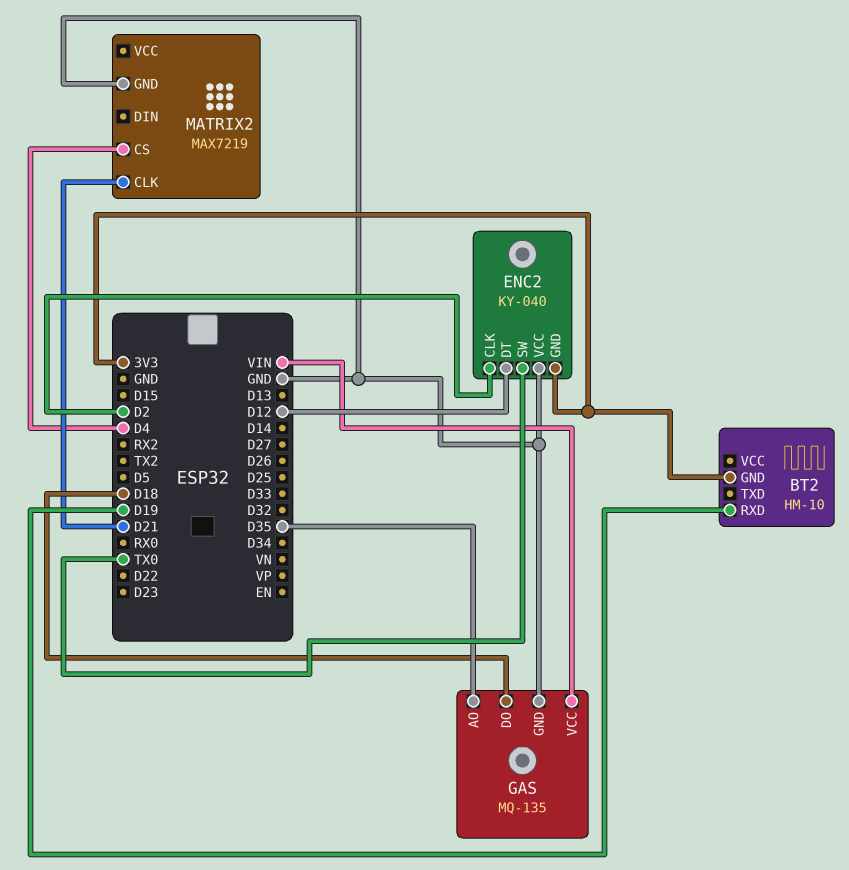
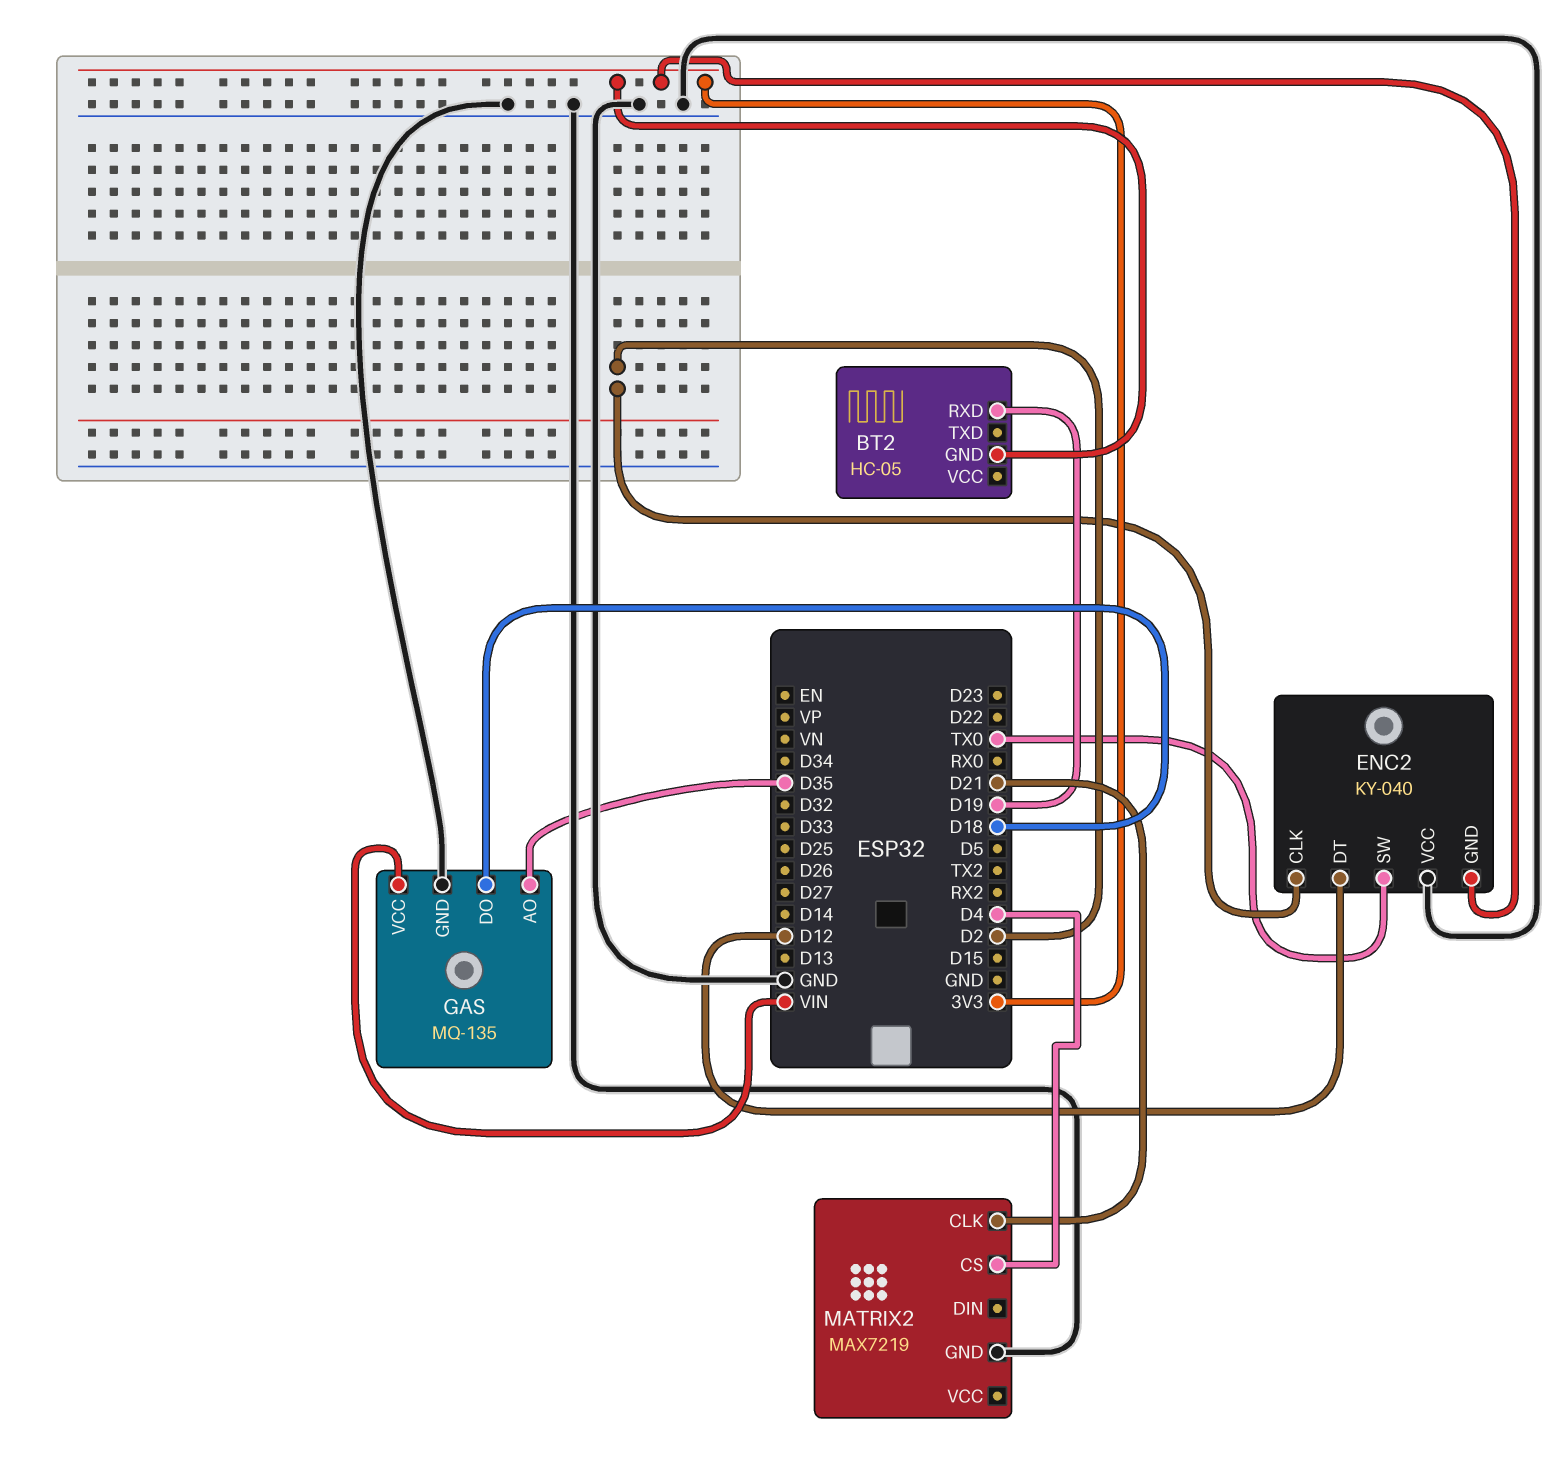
BT2: HM-10 -> HC-05

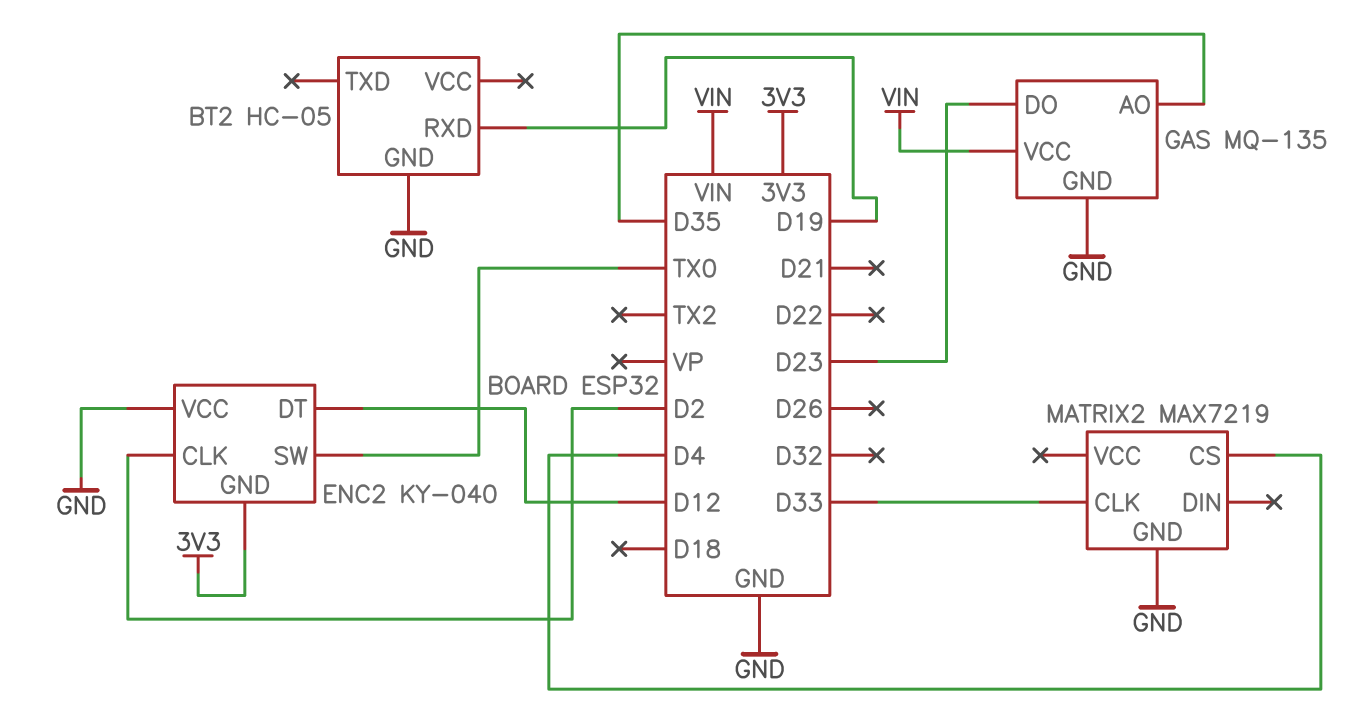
BT2 pin GND: 3V3 -> GND
GAS pin DO: D18 -> D23
MATRIX2 pin CLK: D21 -> D33

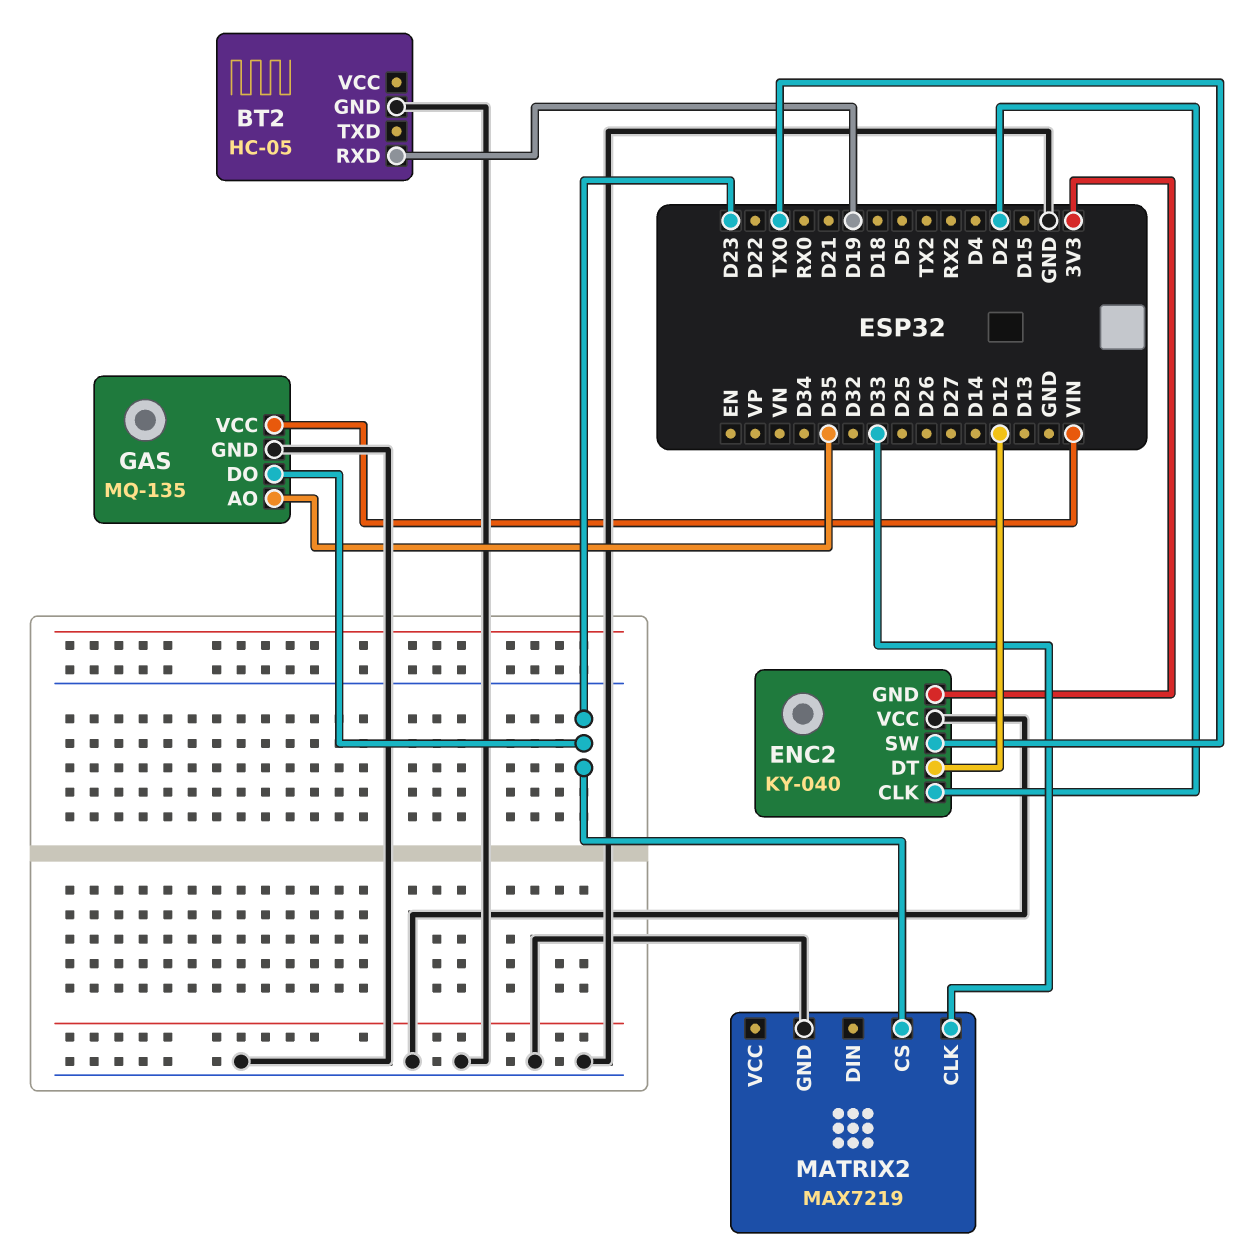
MATRIX2 pin CS: D4 -> D23

